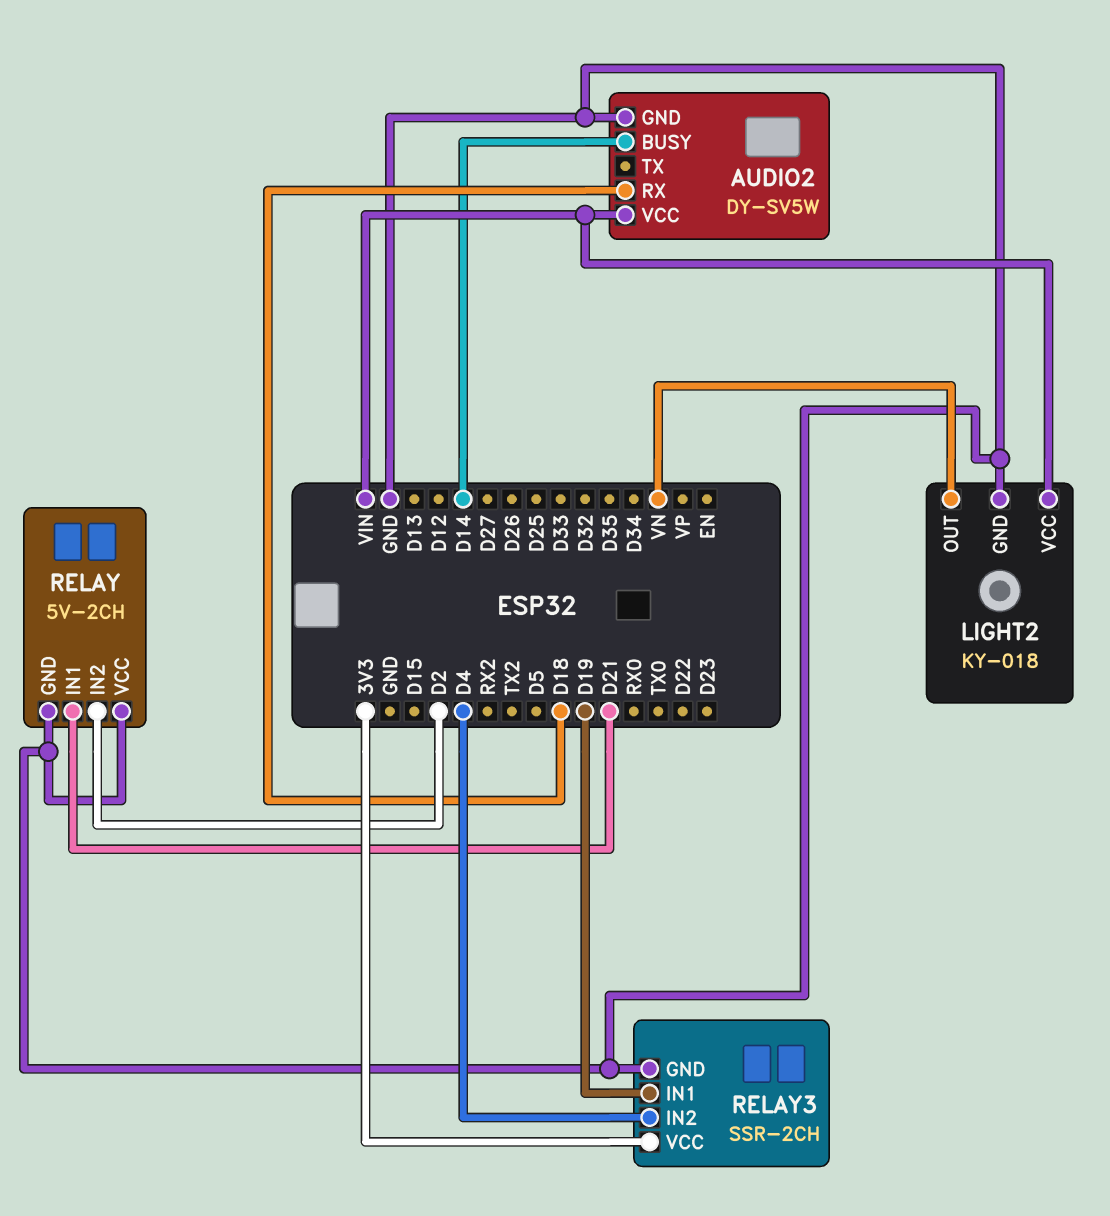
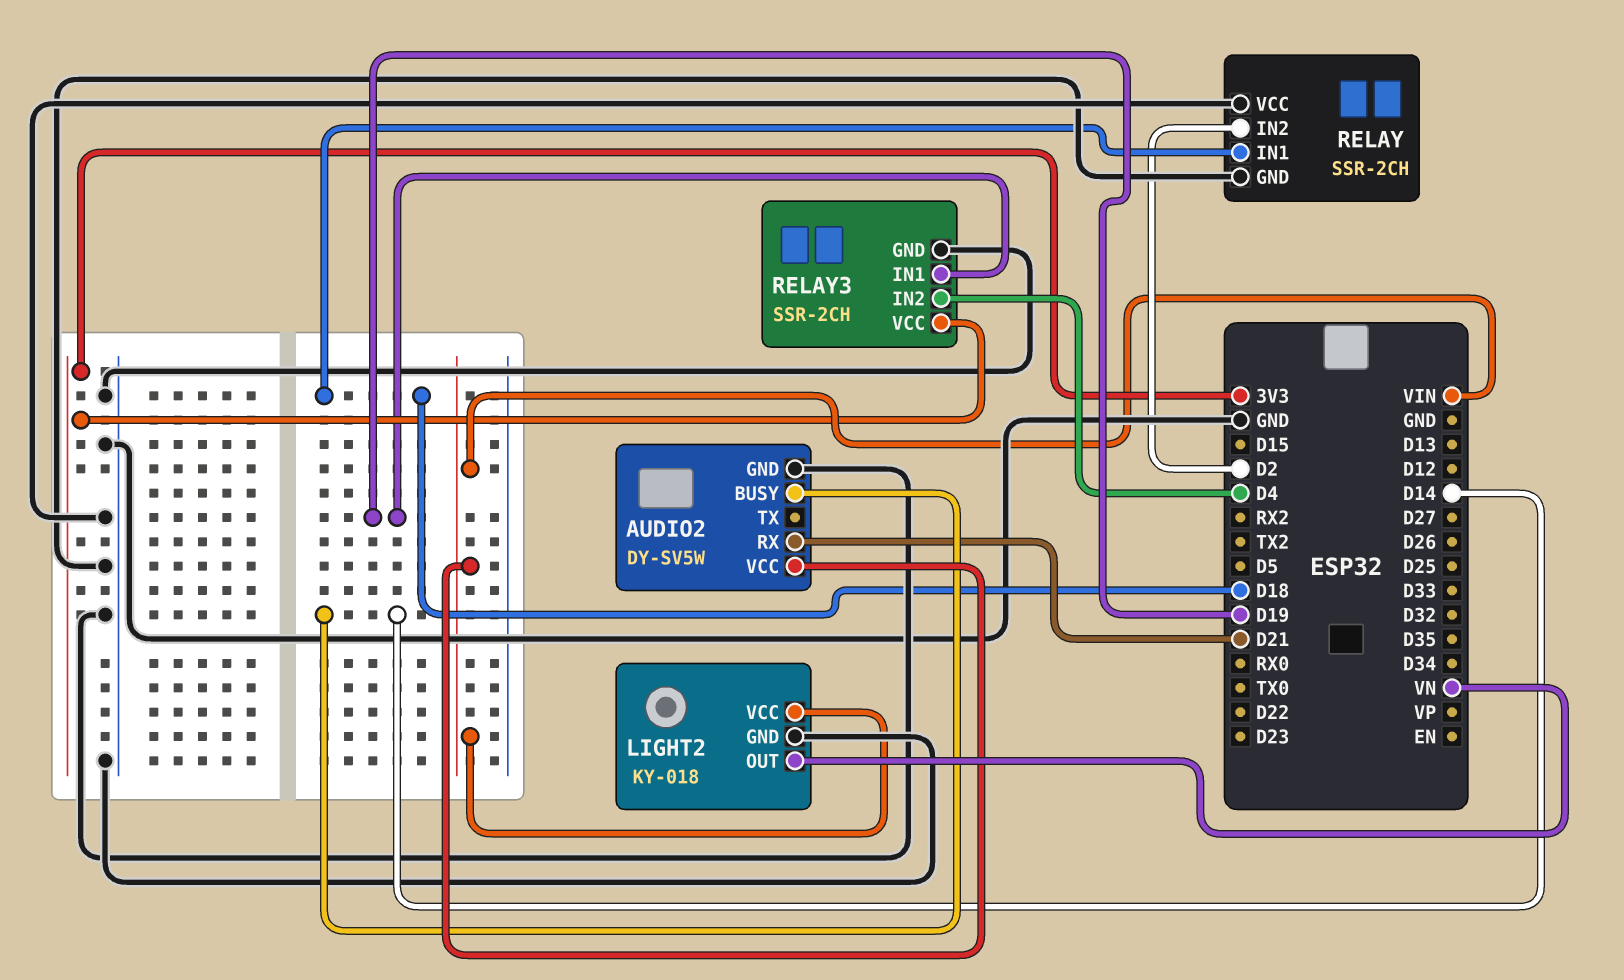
AUDIO2 pin RX: D18 -> D21
RELAY: 5V-2CH -> SSR-2CH
RELAY pin IN1: D21 -> D18

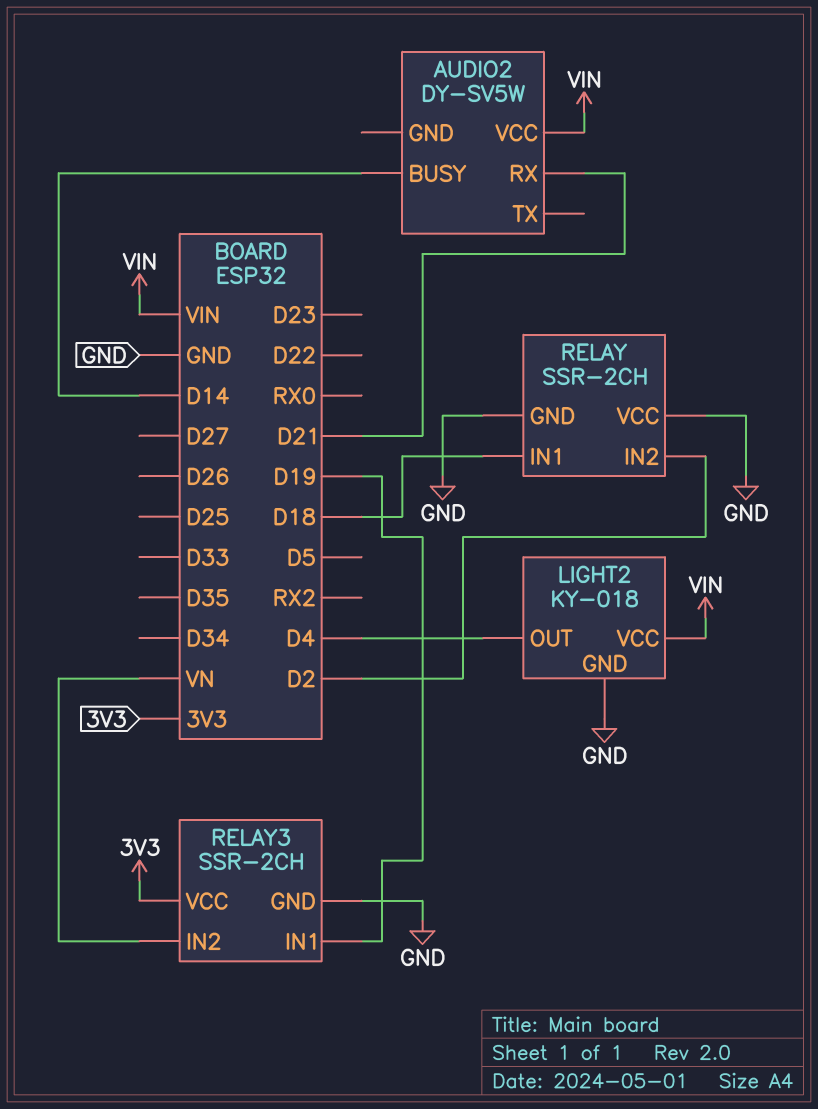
AUDIO2 pin GND: GND -> none
LIGHT2 pin OUT: VN -> D4
RELAY3 pin IN2: D4 -> VN

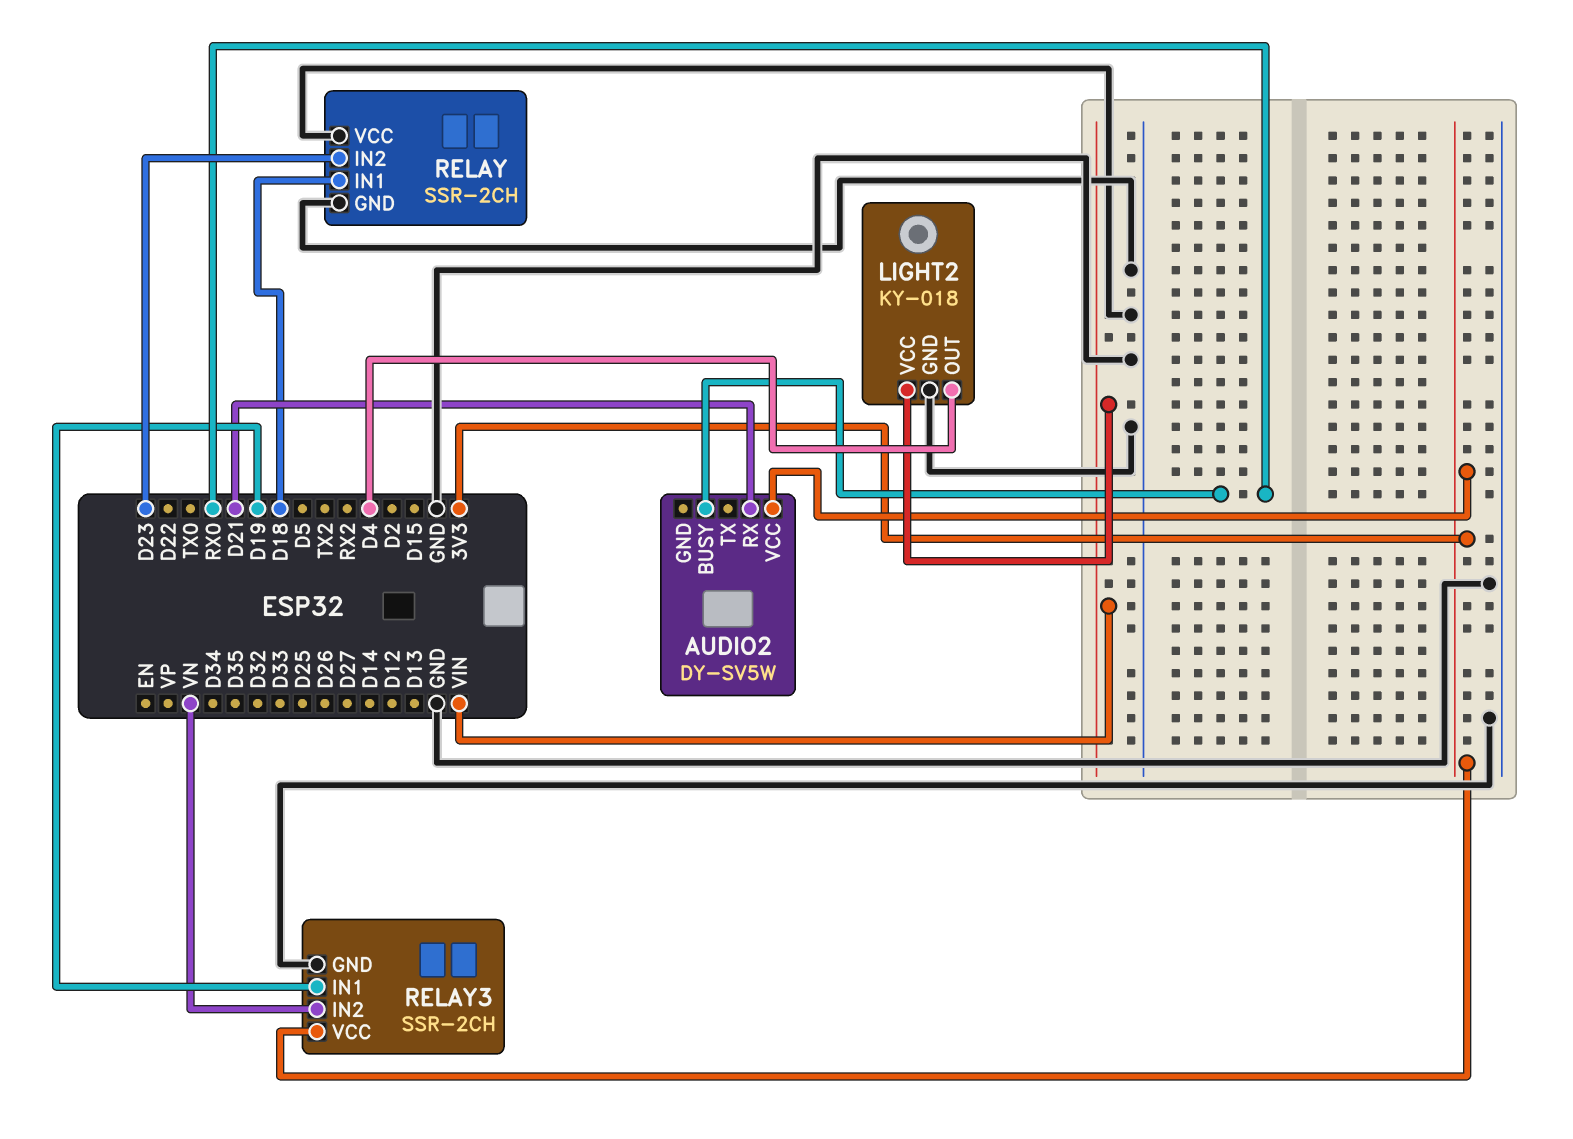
AUDIO2 pin BUSY: D14 -> RX0
AUDIO2 pin VCC: VIN -> 3V3
RELAY pin IN2: D2 -> D23

